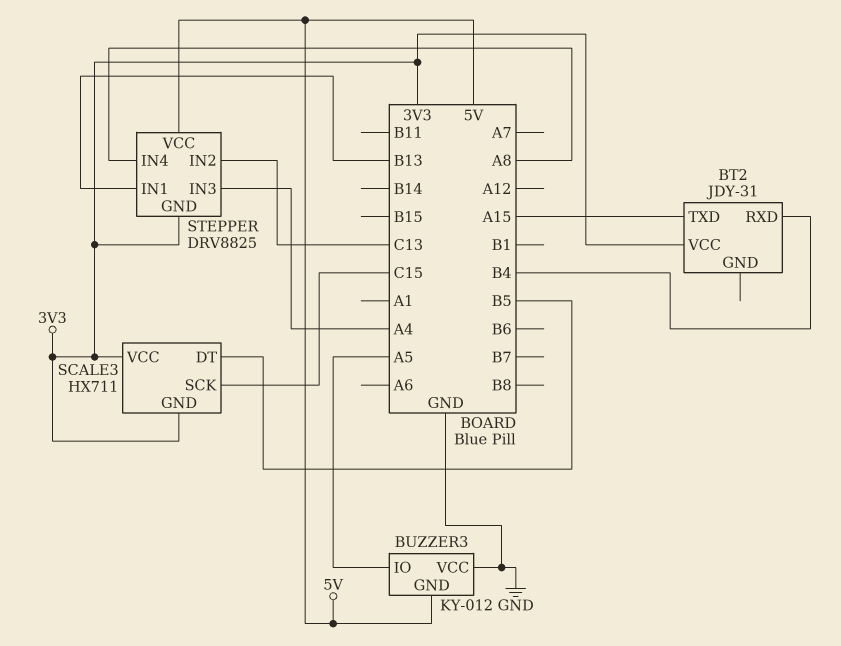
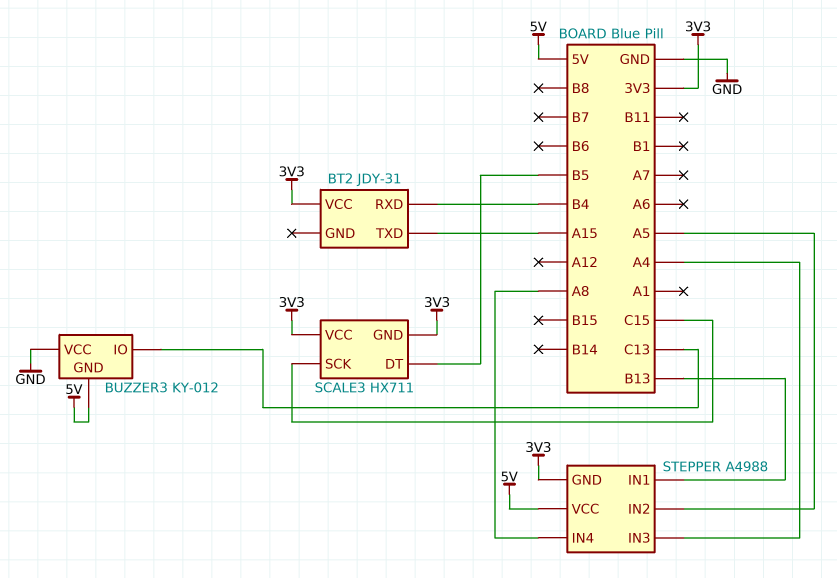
BUZZER3 pin IO: A5 -> C13
STEPPER: DRV8825 -> A4988
STEPPER pin IN2: C13 -> A5

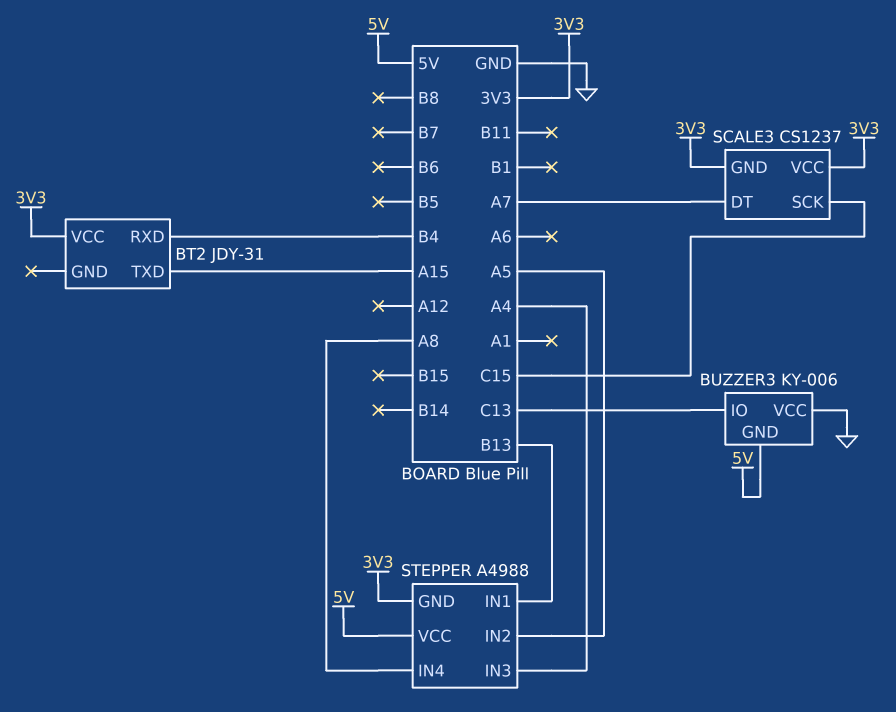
BUZZER3: KY-012 -> KY-006
SCALE3: HX711 -> CS1237
SCALE3 pin DT: B5 -> A7

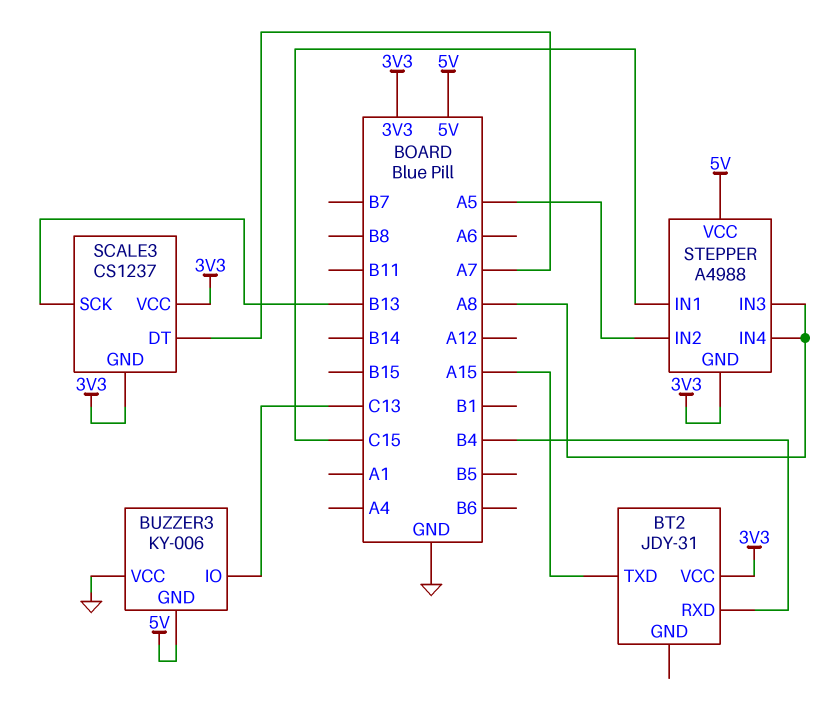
SCALE3 pin SCK: C15 -> B13
STEPPER pin IN1: B13 -> C15
STEPPER pin IN3: A4 -> A8

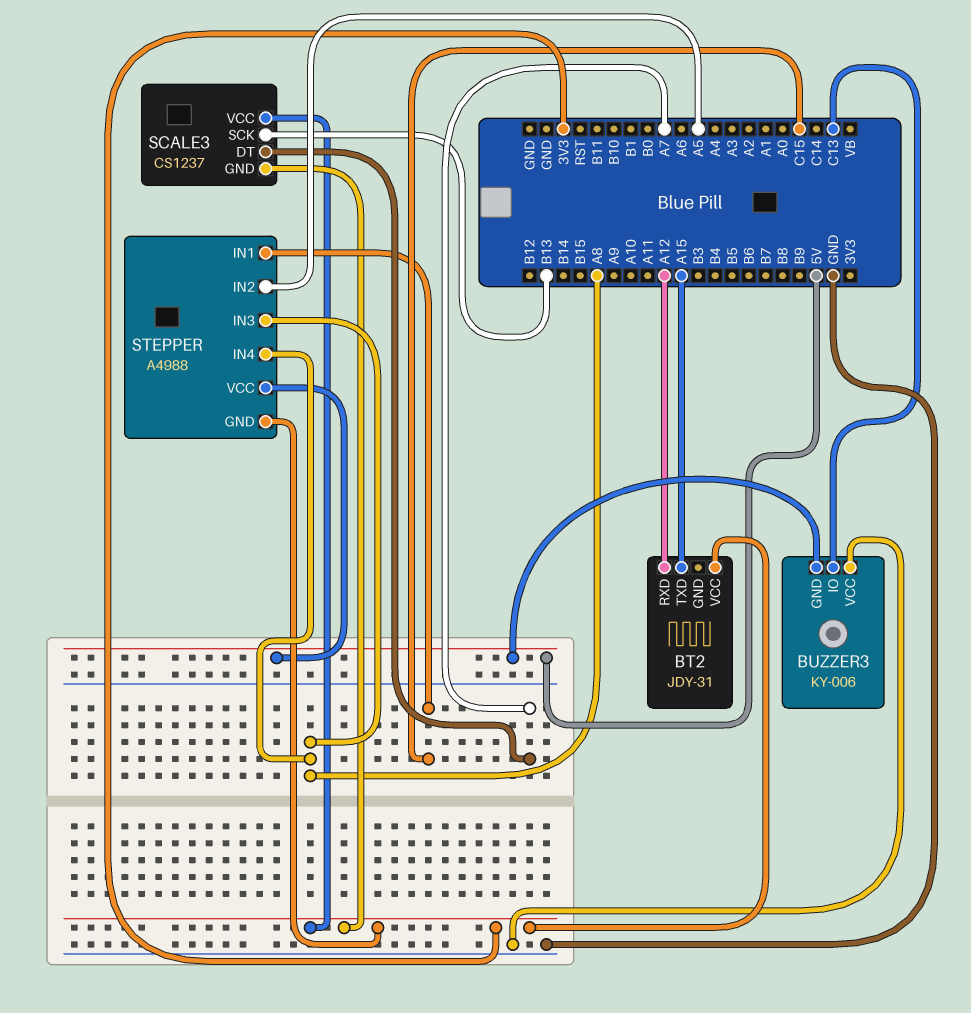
BT2 pin RXD: B4 -> A12

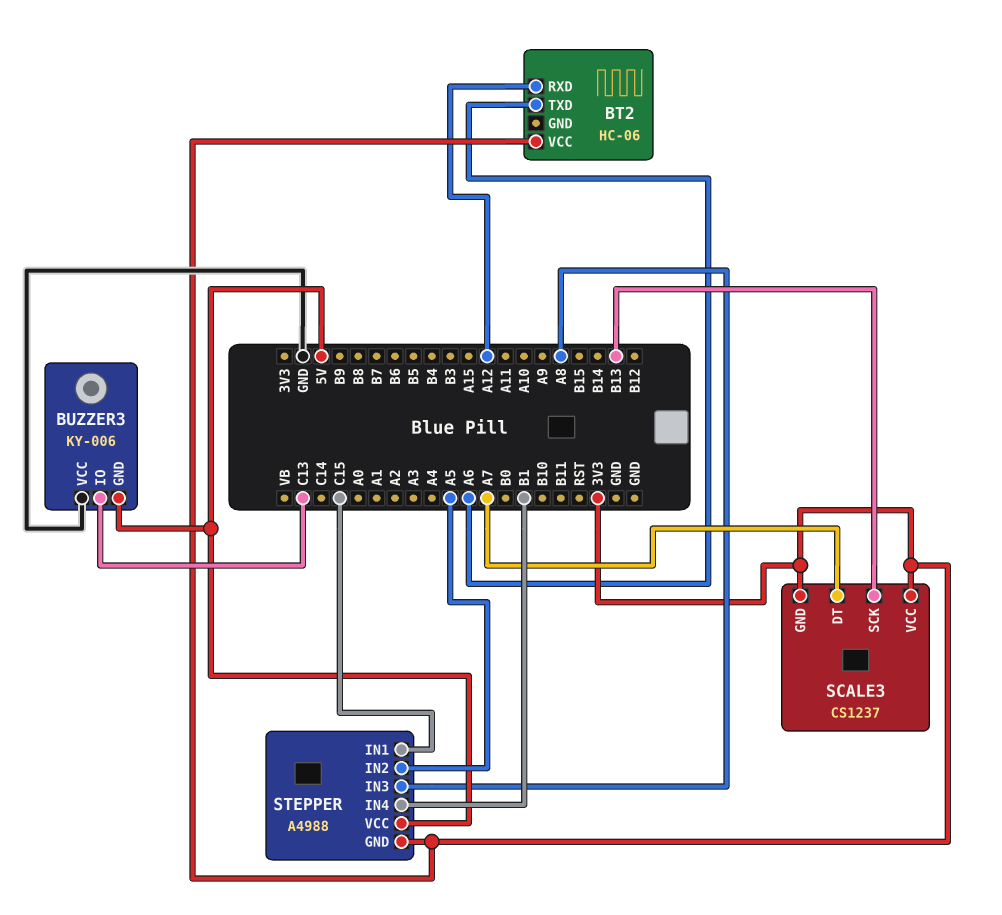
BT2: JDY-31 -> HC-06
BT2 pin TXD: A15 -> A6
STEPPER pin IN4: A8 -> B1

